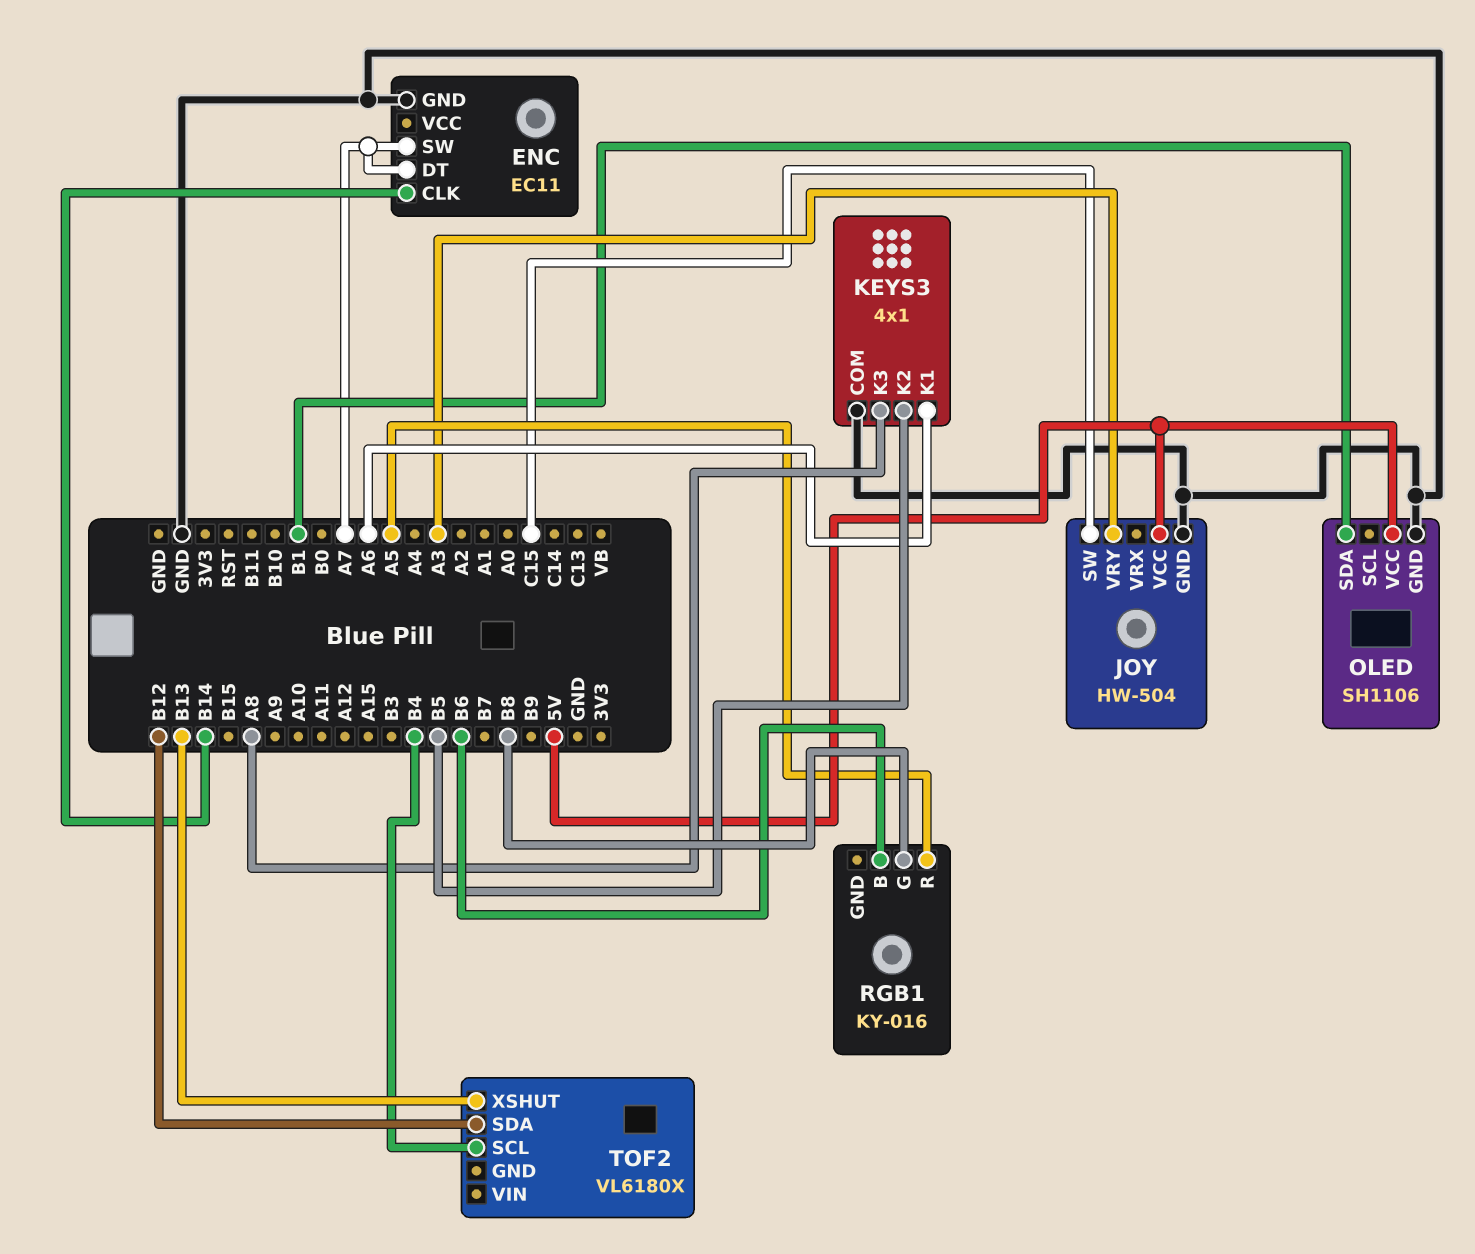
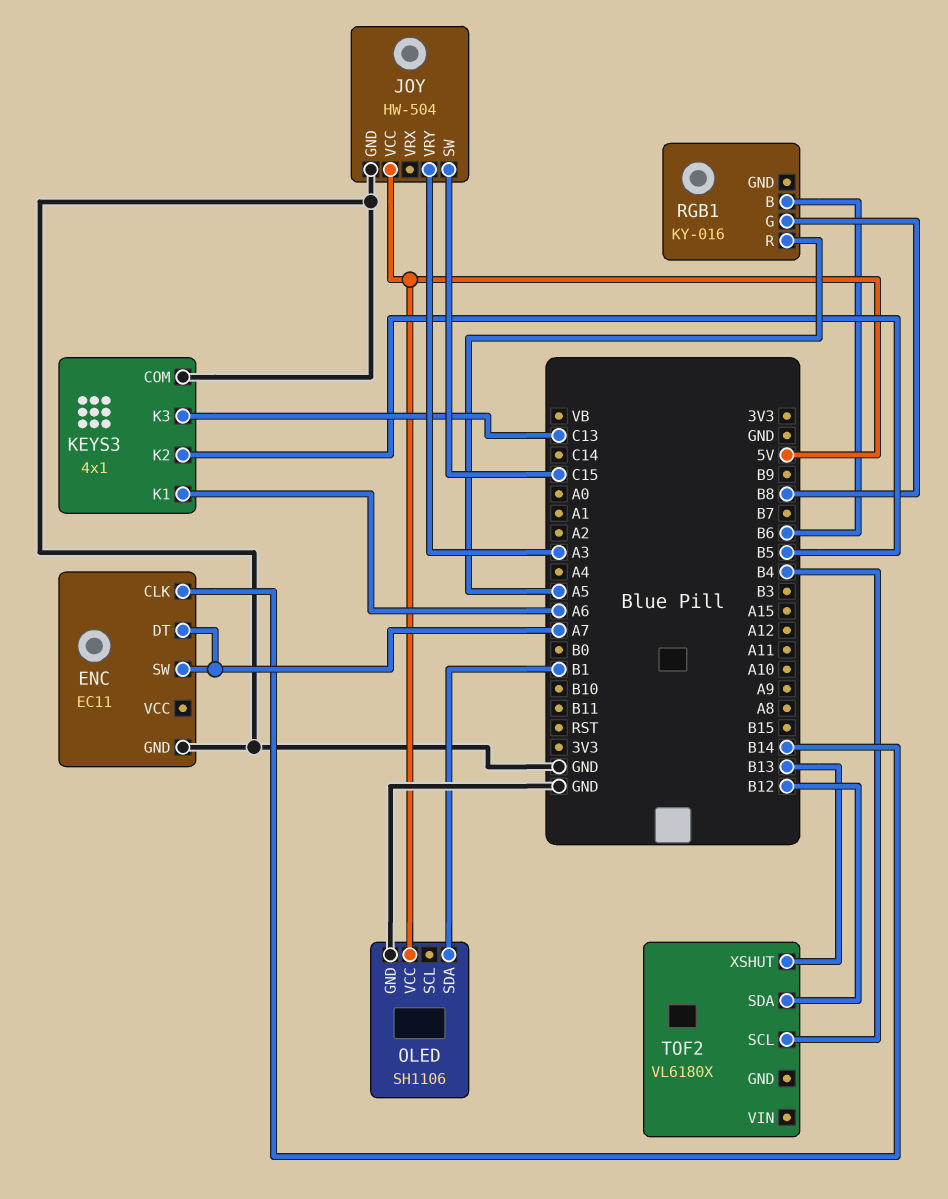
KEYS3 pin K3: A8 -> C13

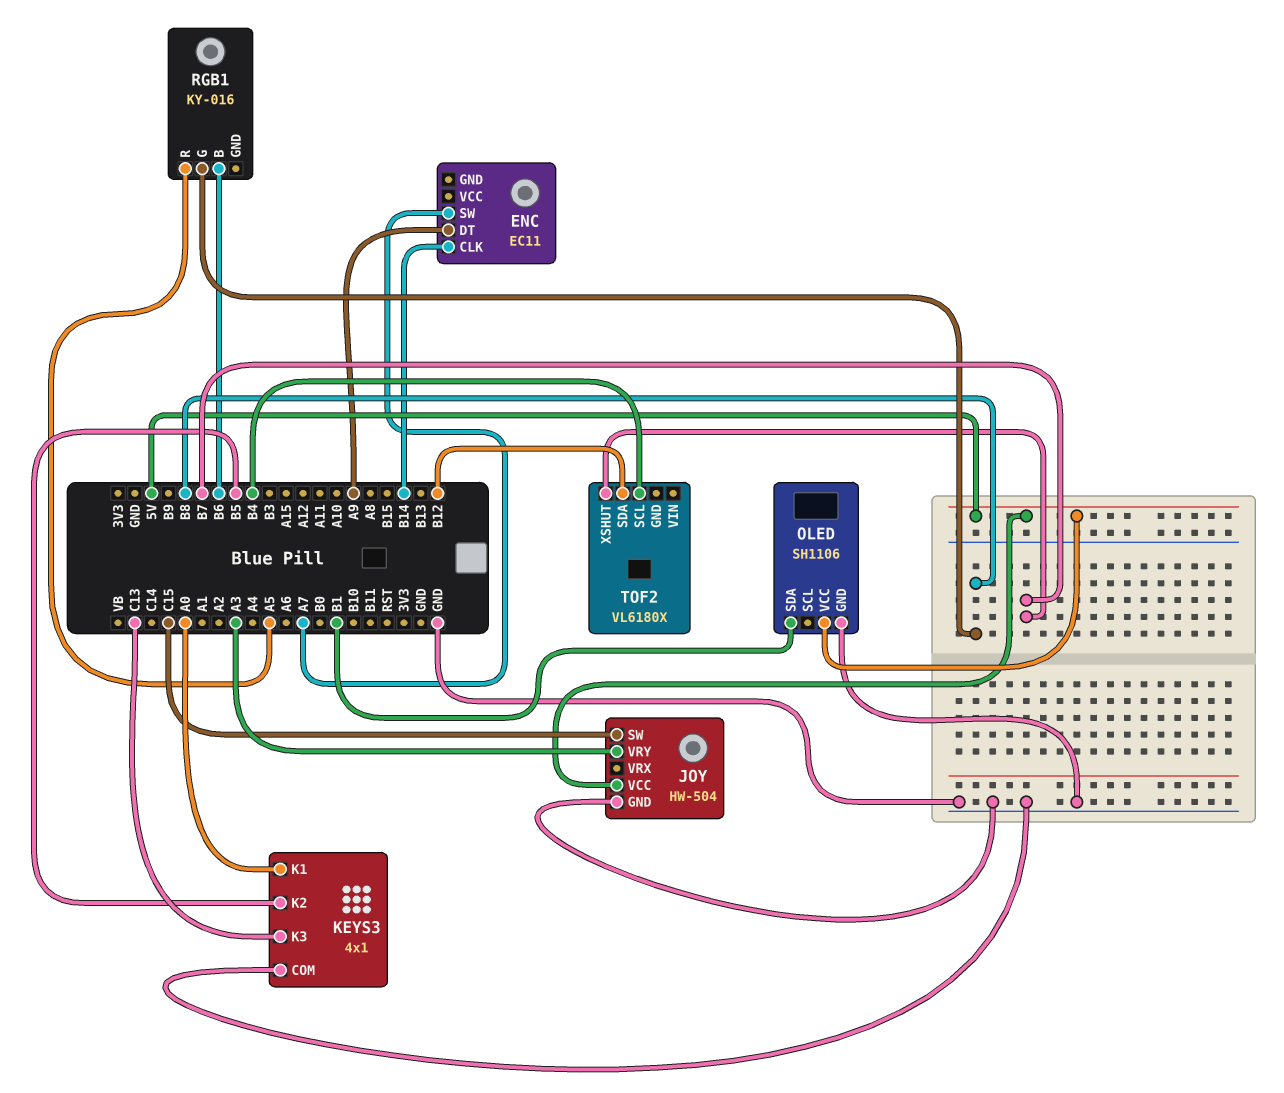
ENC pin DT: A7 -> A9
ENC pin GND: GND -> none
KEYS3 pin K1: A6 -> A0
TOF2 pin XSHUT: B13 -> B7

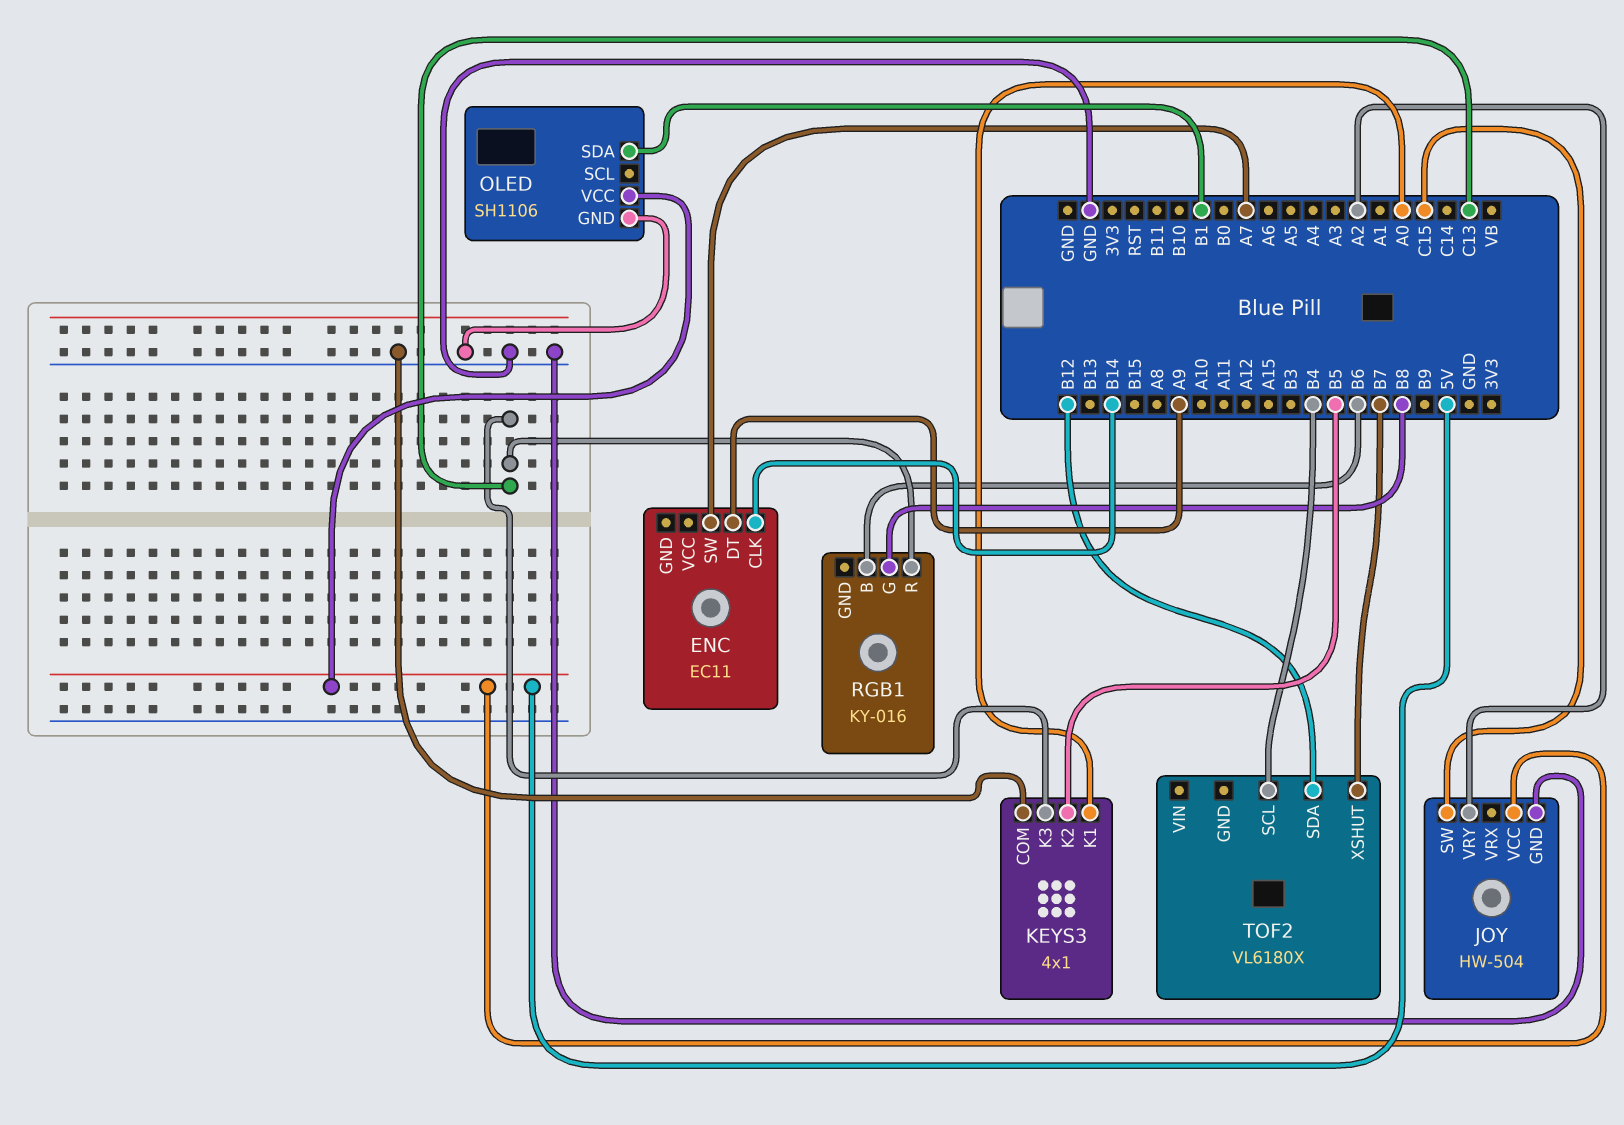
JOY pin VRY: A3 -> A2
RGB1 pin R: A5 -> C13

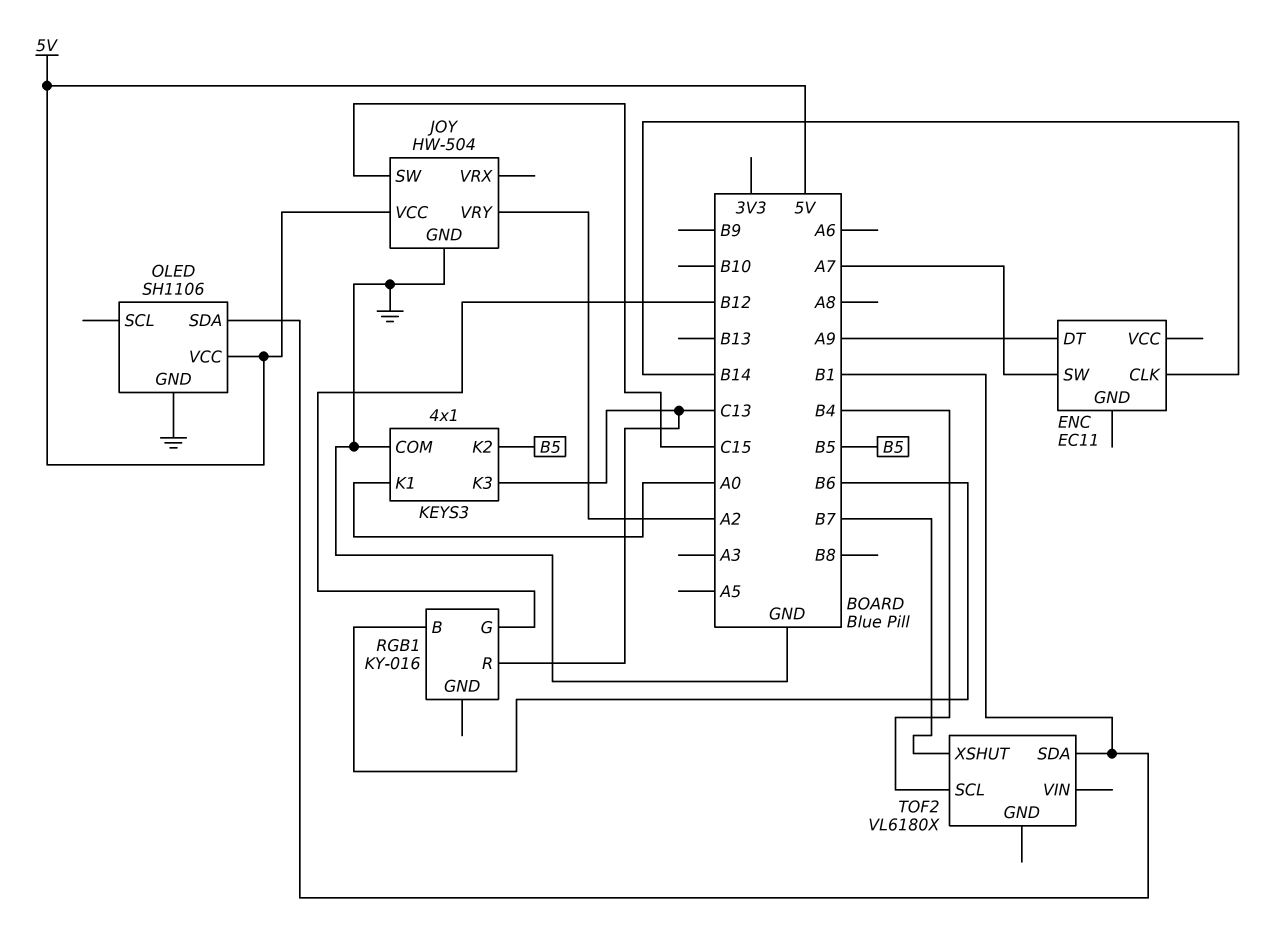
RGB1 pin G: B8 -> B12
TOF2 pin SDA: B12 -> B1

